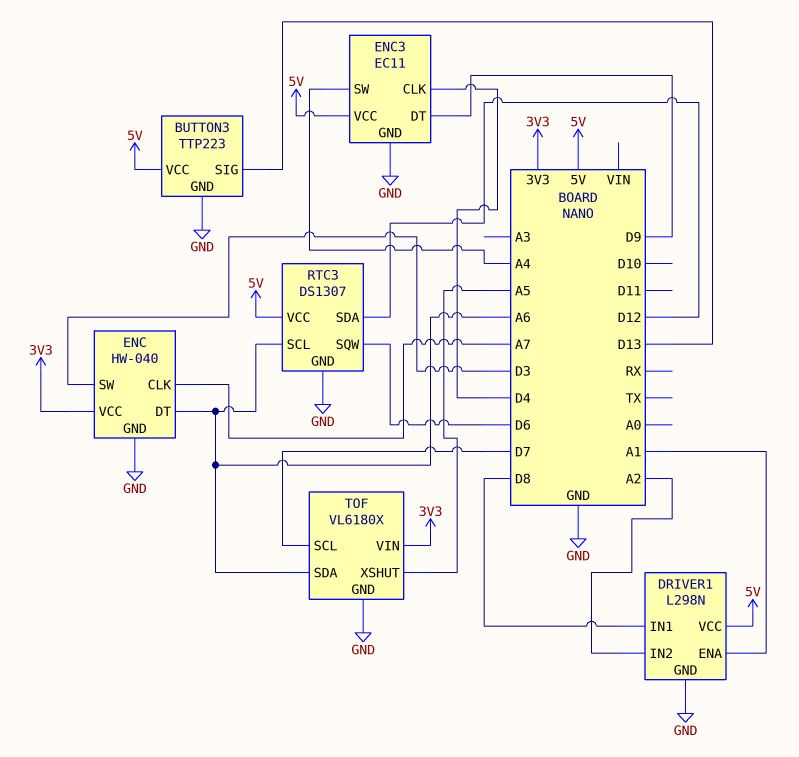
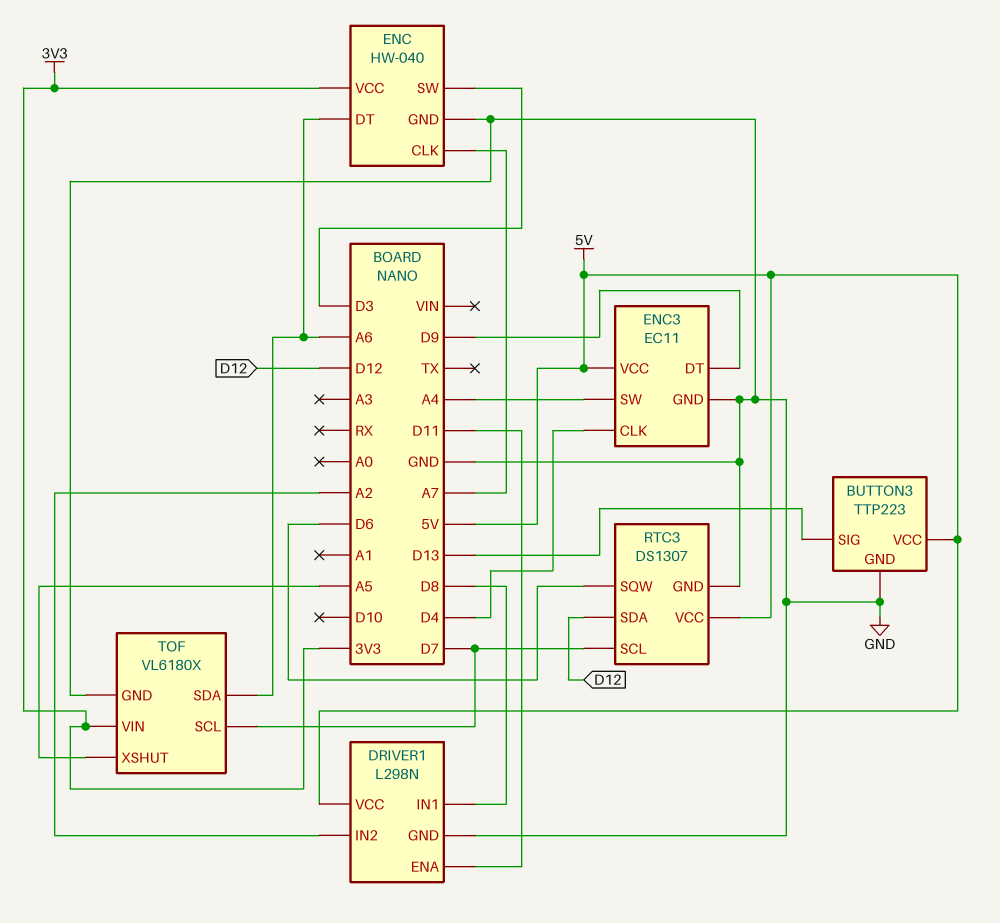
DRIVER1 pin ENA: A1 -> D11
RTC3 pin SCL: A6 -> D7

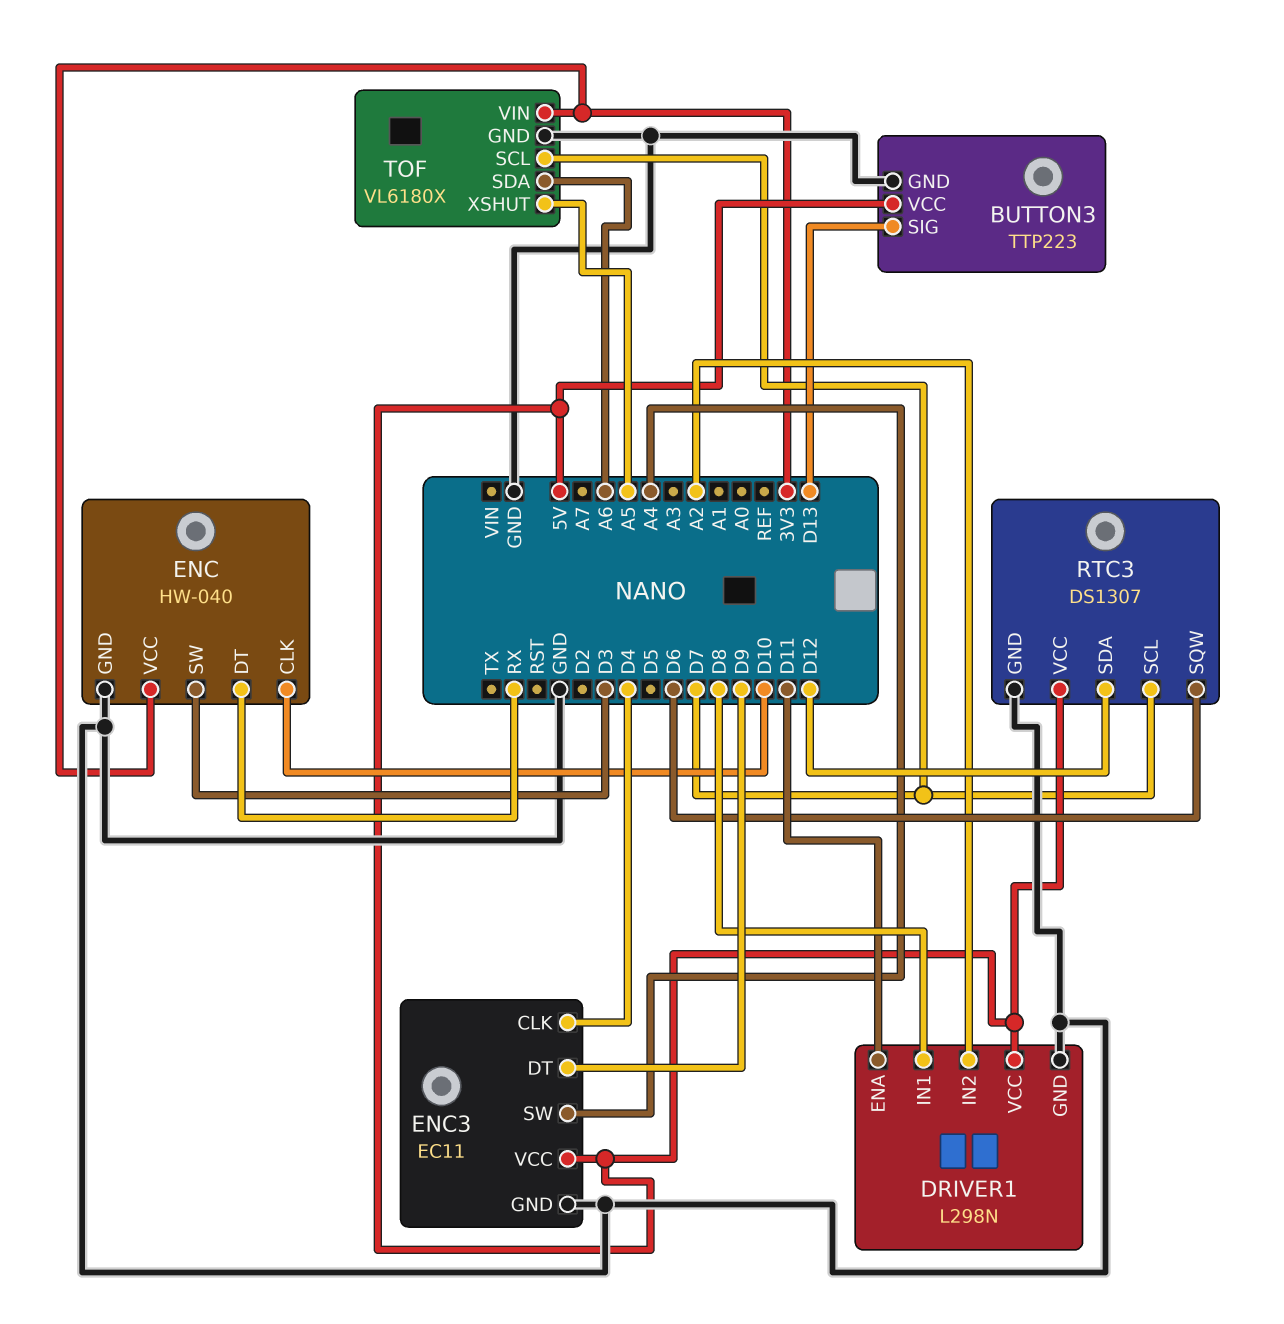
ENC pin CLK: A7 -> D10
ENC pin DT: A6 -> RX

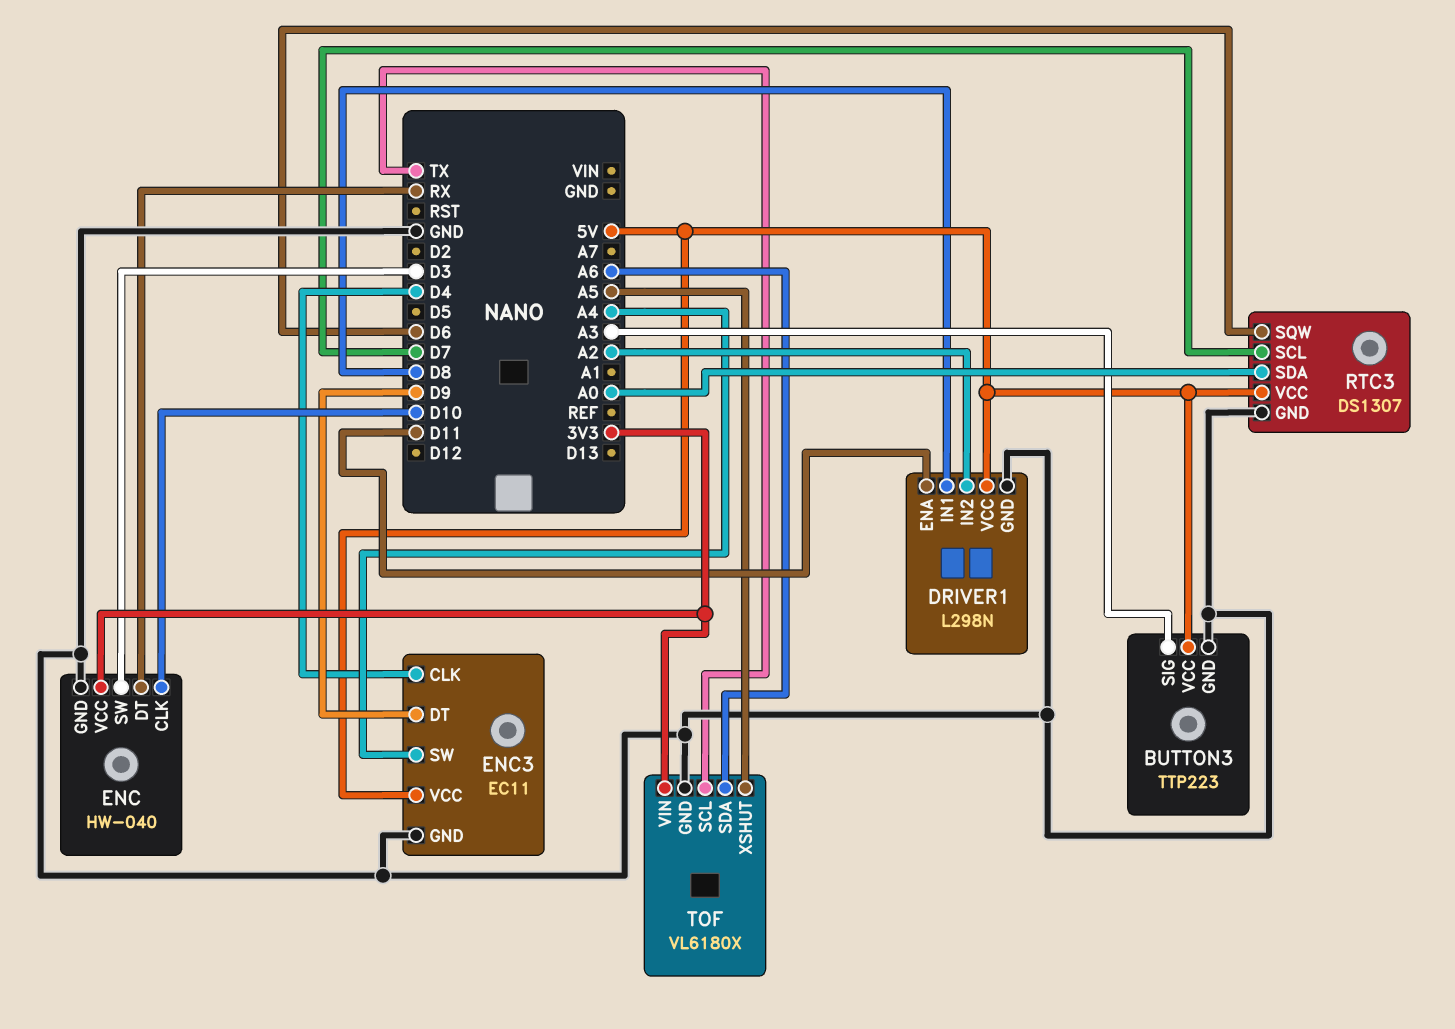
BUTTON3 pin SIG: D13 -> A3
RTC3 pin SDA: D12 -> A0
TOF pin SCL: D7 -> TX

